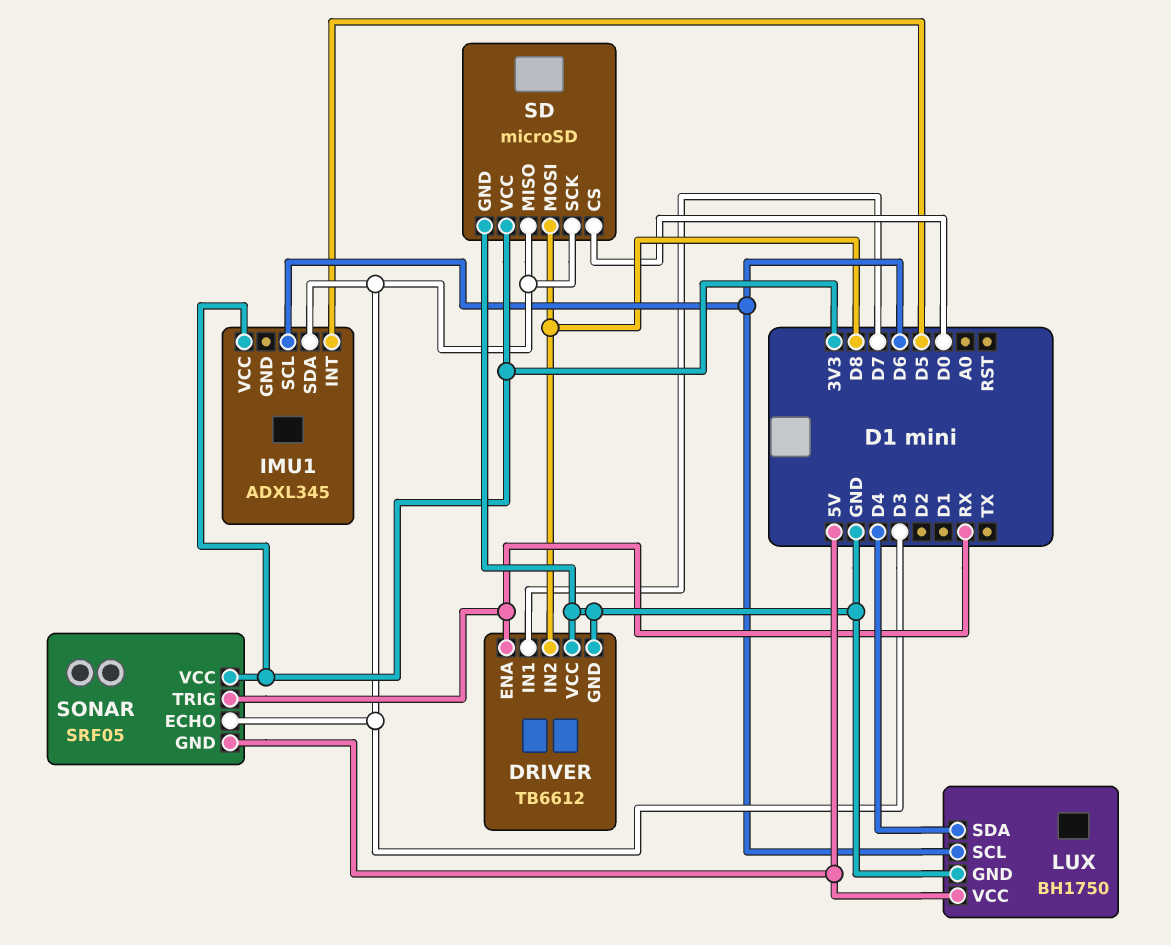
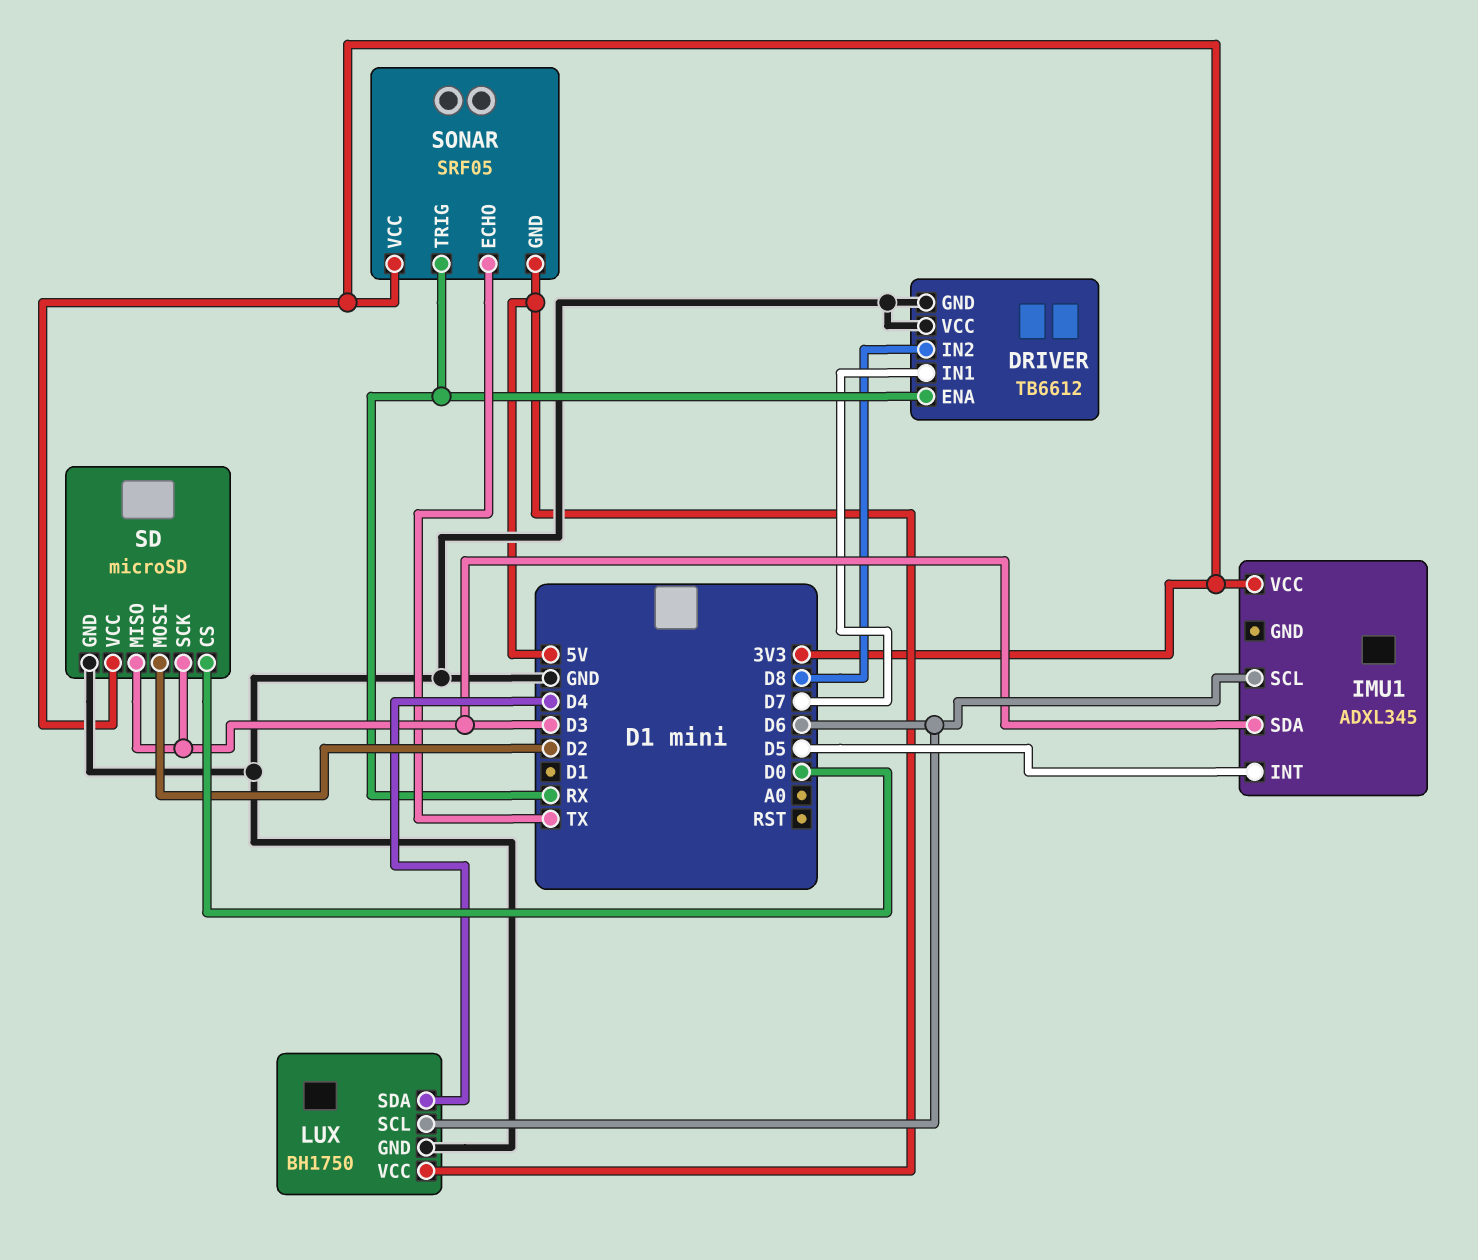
SD pin MOSI: D8 -> D2
SONAR pin ECHO: D3 -> TX

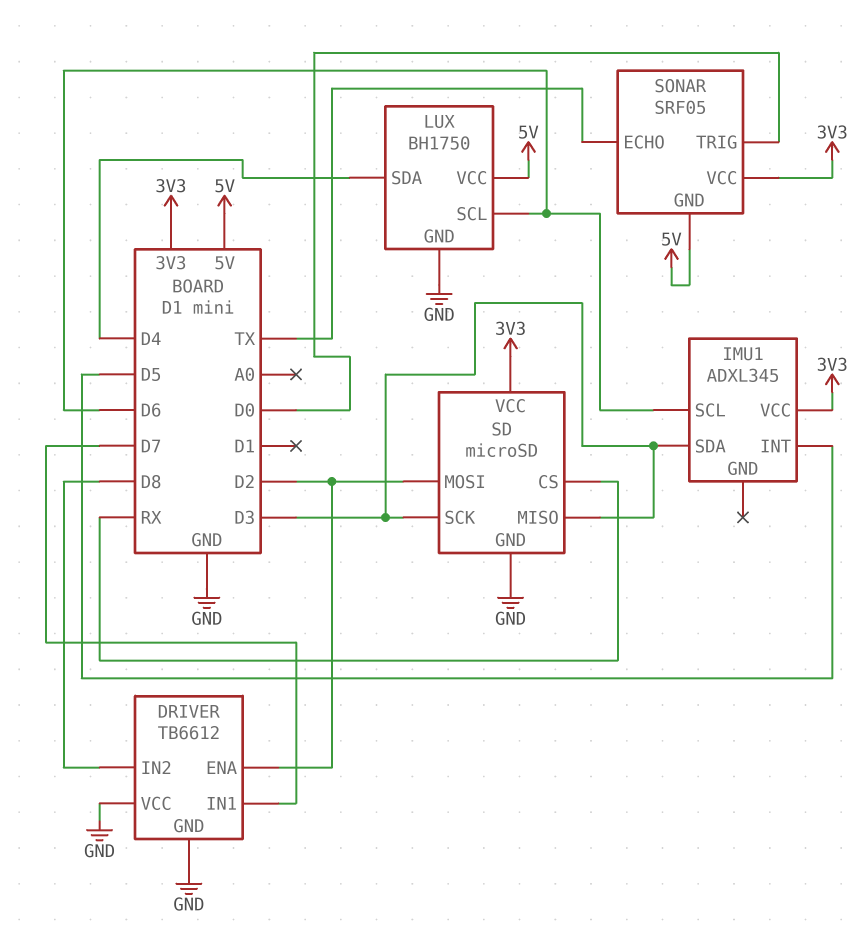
DRIVER pin ENA: RX -> D2
SD pin CS: D0 -> RX
SONAR pin TRIG: RX -> D0

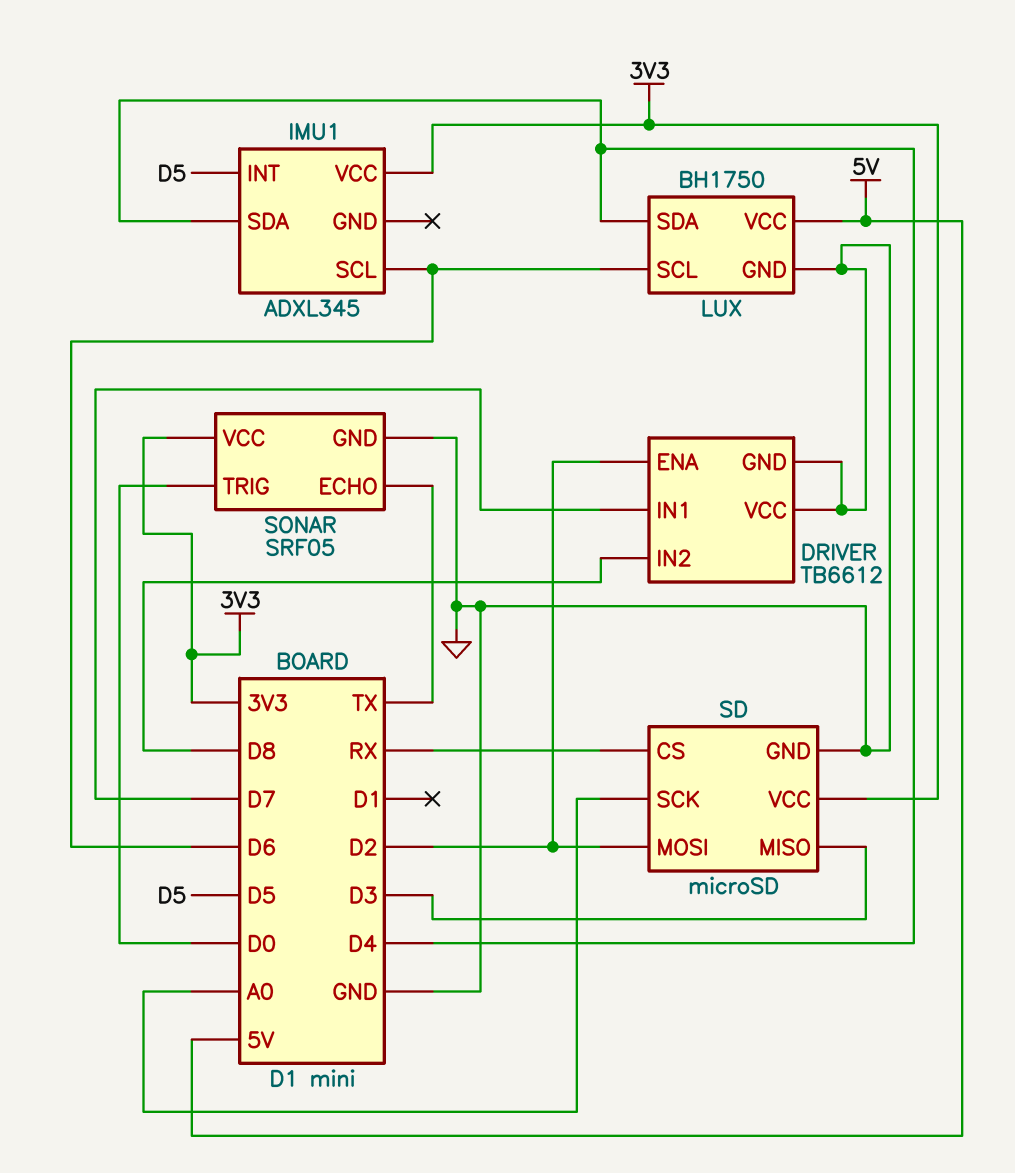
IMU1 pin SDA: D3 -> D4
SD pin SCK: D3 -> A0
SONAR pin GND: 5V -> GND

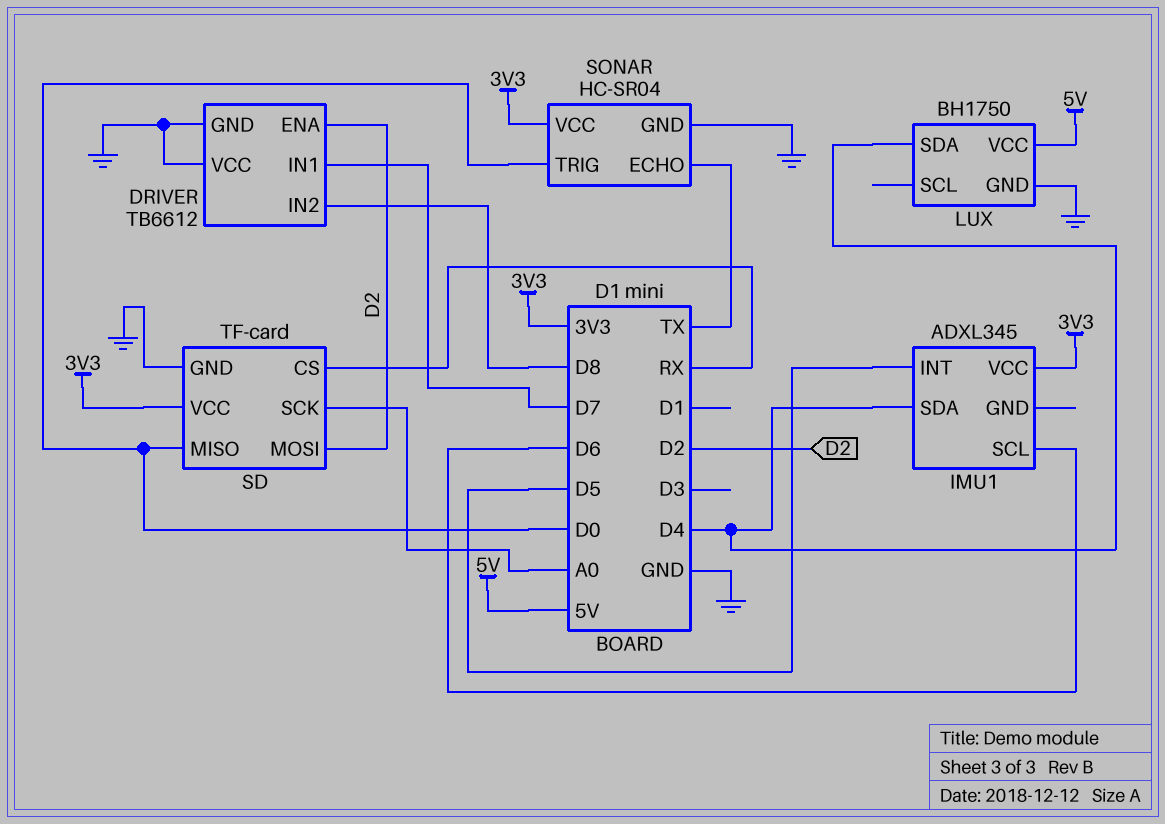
LUX pin SCL: D6 -> none
SD: microSD -> TF-card
SD pin MISO: D3 -> D0
SONAR: SRF05 -> HC-SR04

